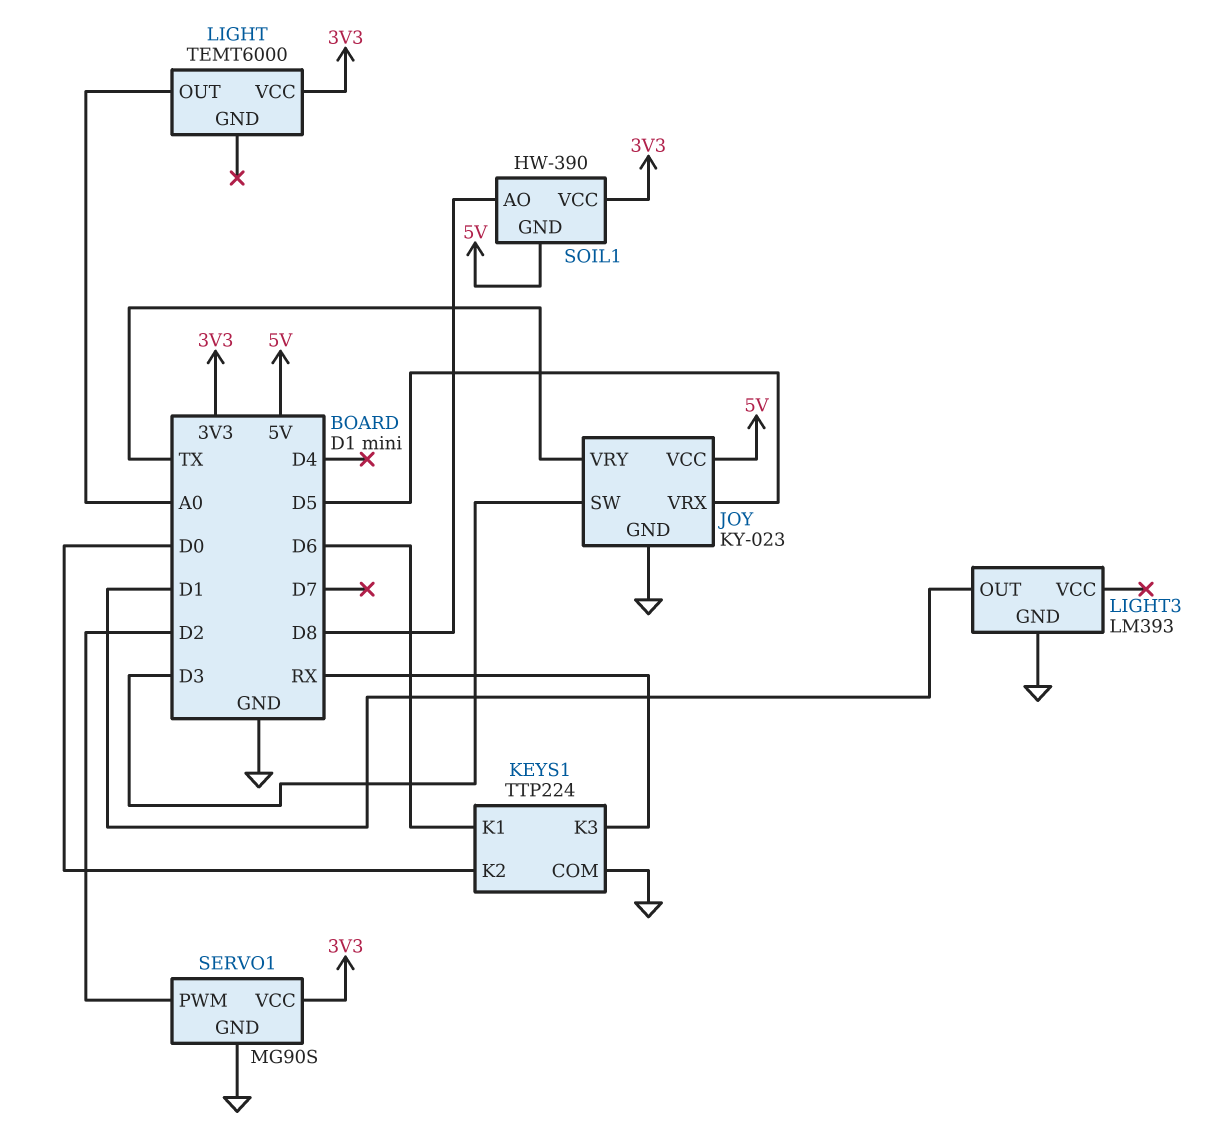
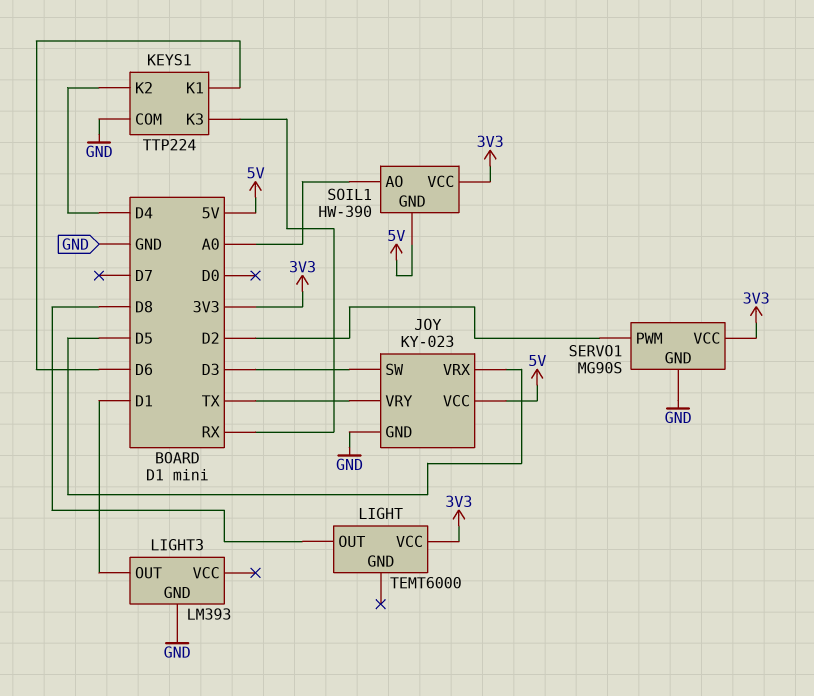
KEYS1 pin K2: D0 -> D4
LIGHT pin OUT: A0 -> D8
SOIL1 pin AO: D8 -> A0

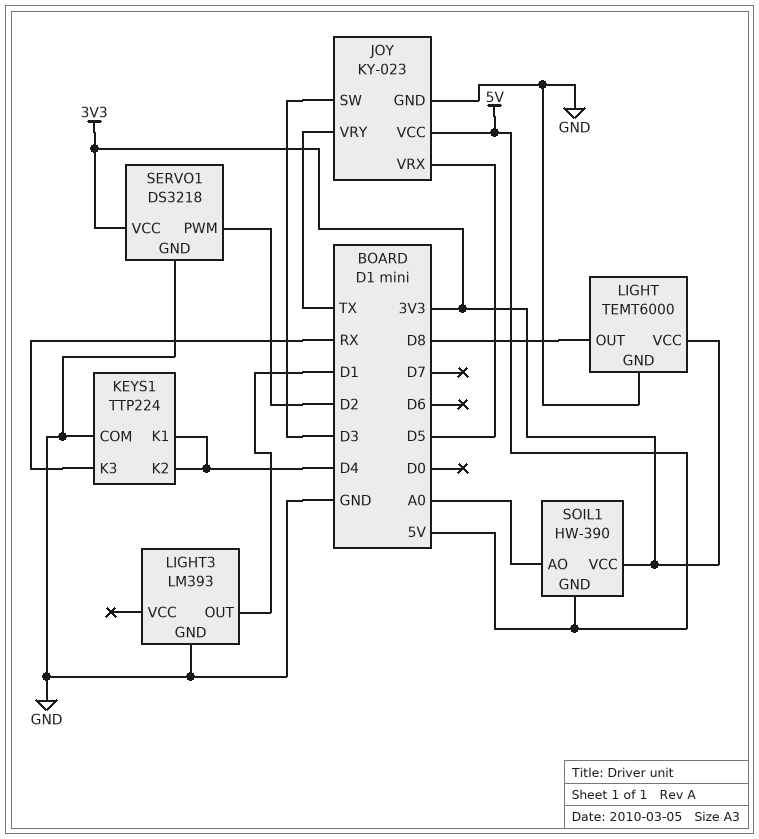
KEYS1 pin K1: D6 -> D4
LIGHT pin GND: none -> GND
SERVO1: MG90S -> DS3218

